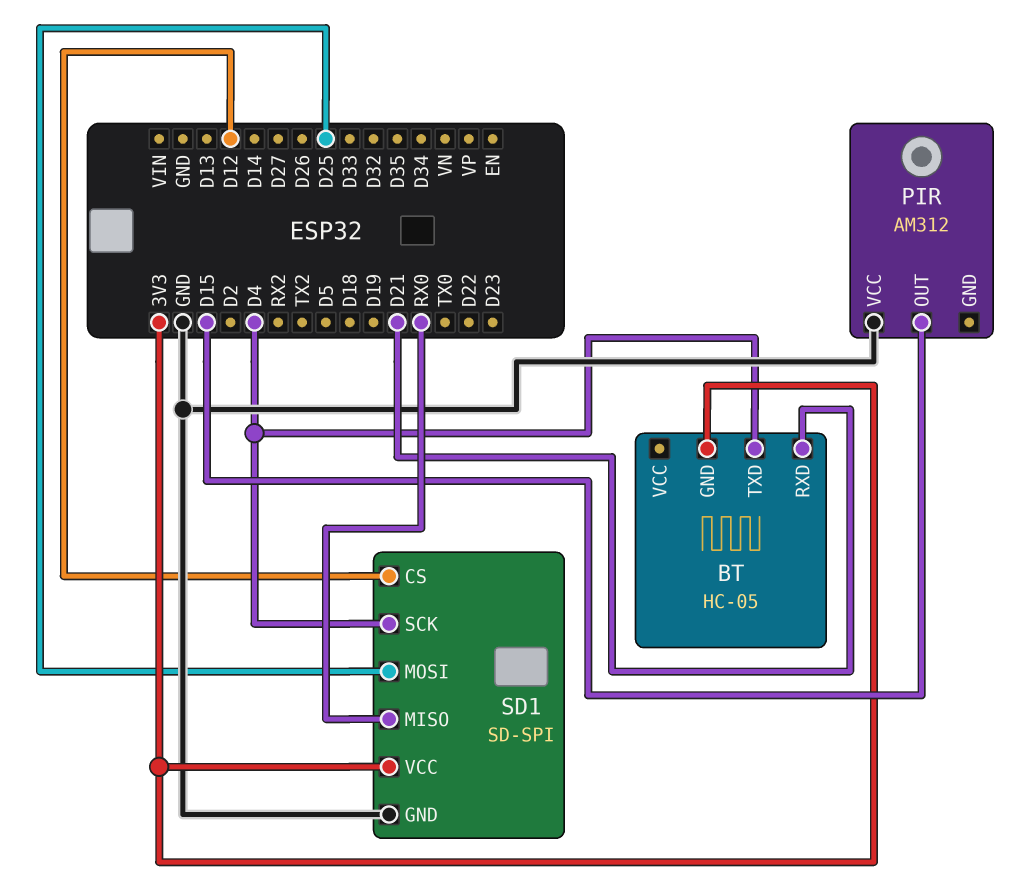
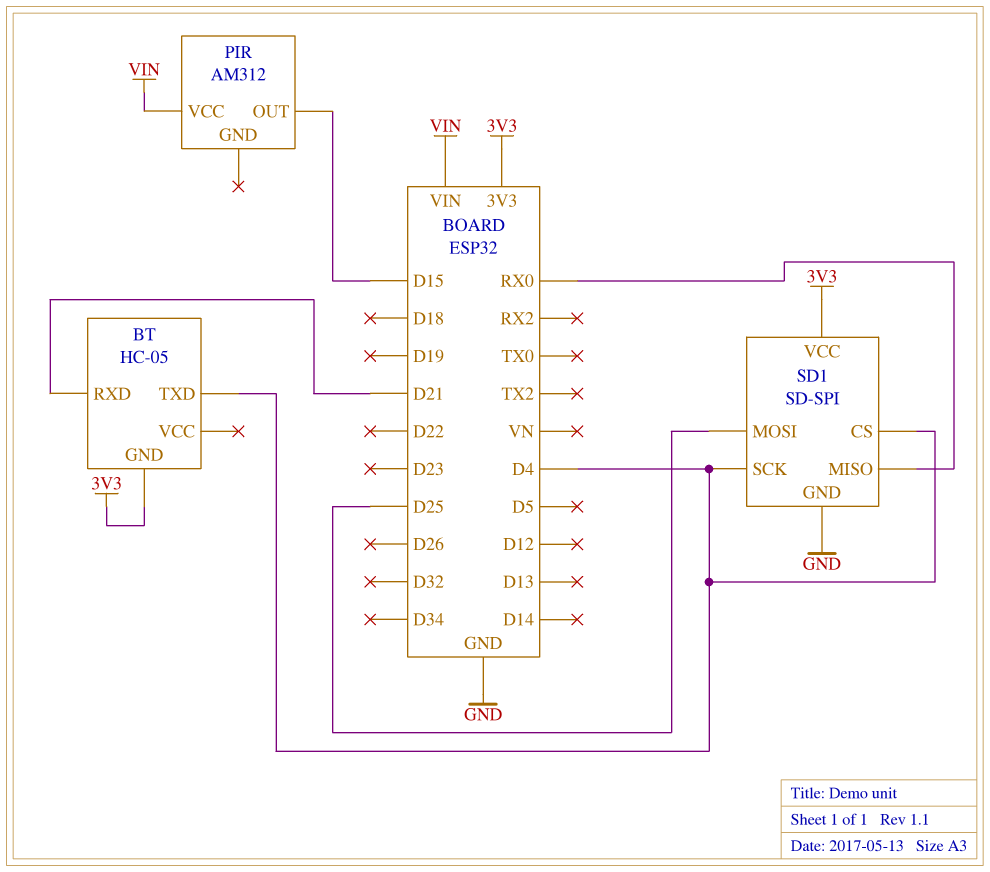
PIR pin VCC: GND -> VIN
SD1 pin CS: D12 -> D4

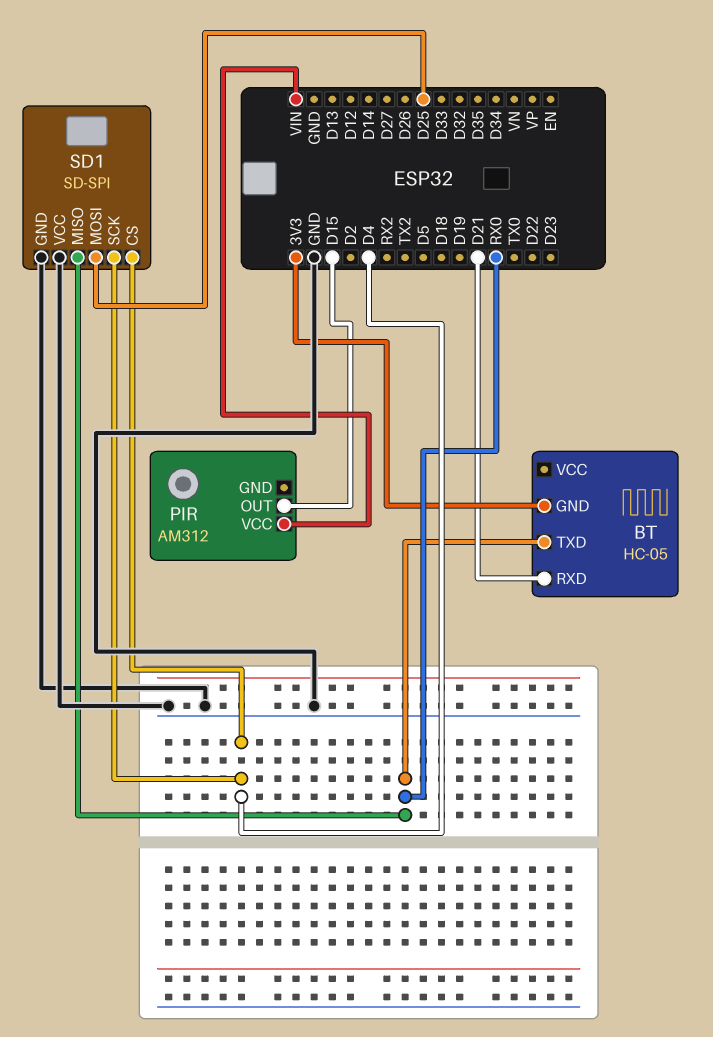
BT pin TXD: D4 -> RX0
SD1 pin VCC: 3V3 -> GND

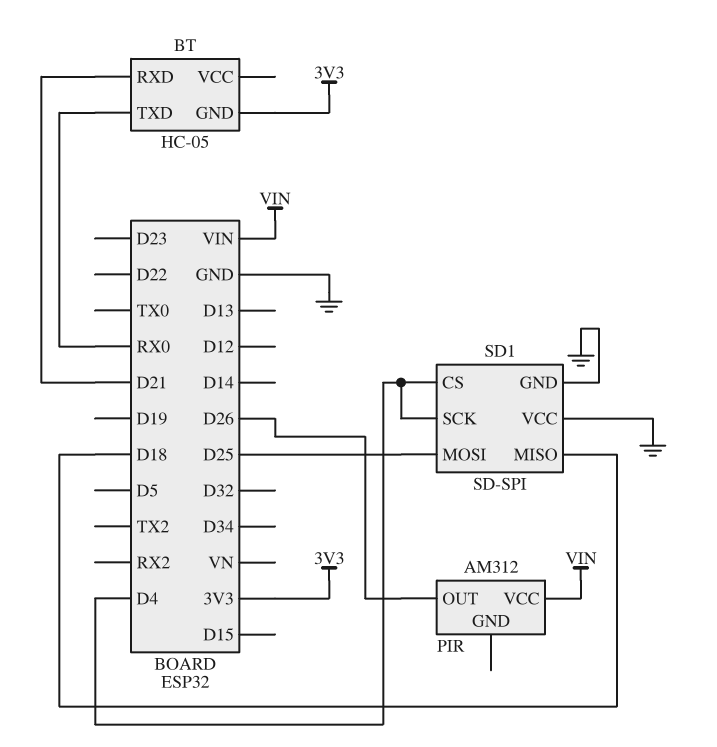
PIR pin OUT: D15 -> D26
SD1 pin MISO: RX0 -> D18

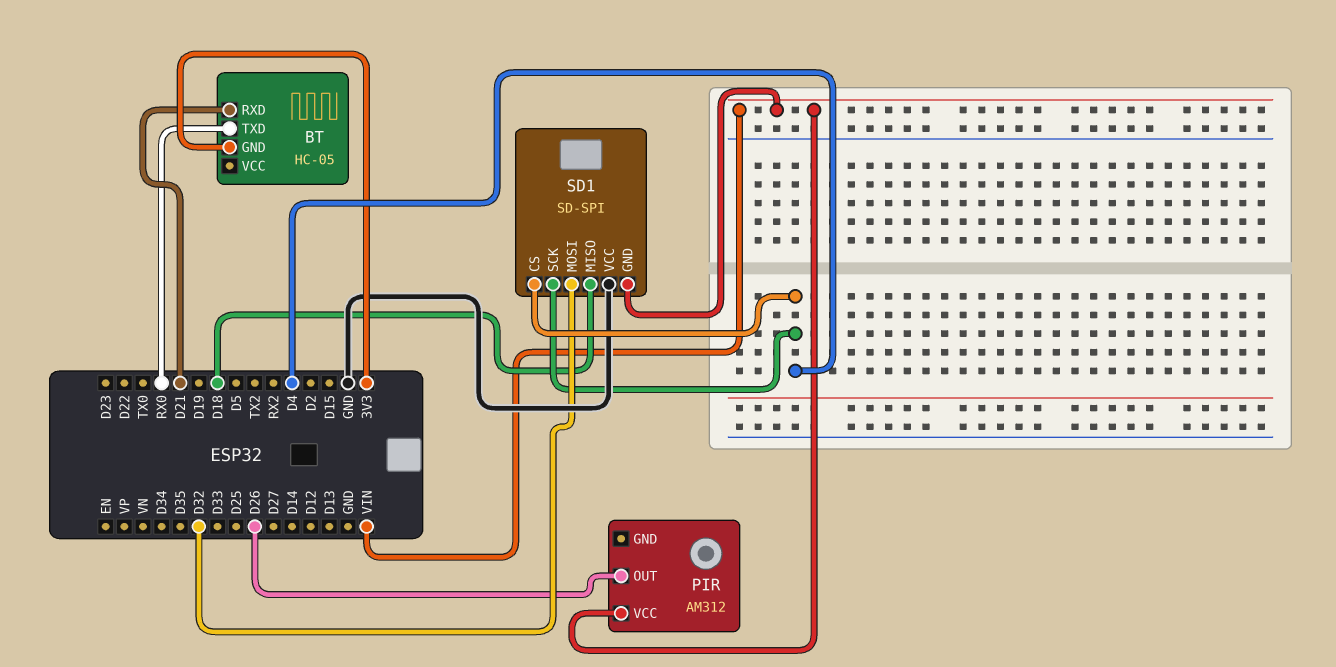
SD1 pin GND: GND -> VIN
SD1 pin MOSI: D25 -> D32

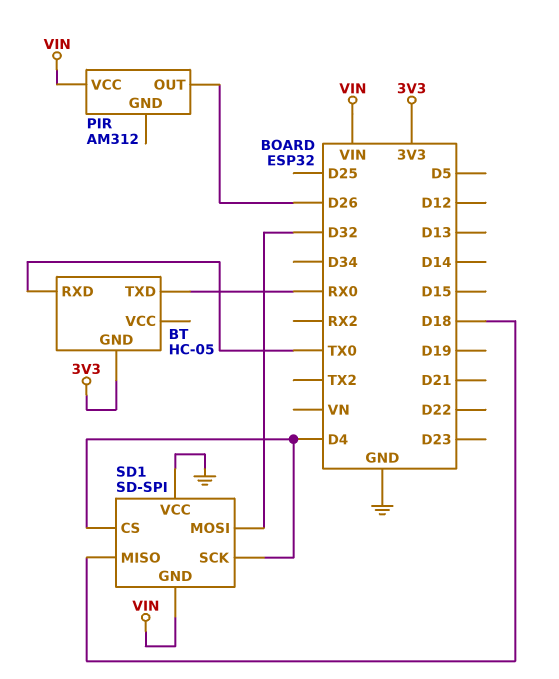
BT pin RXD: D21 -> TX0

